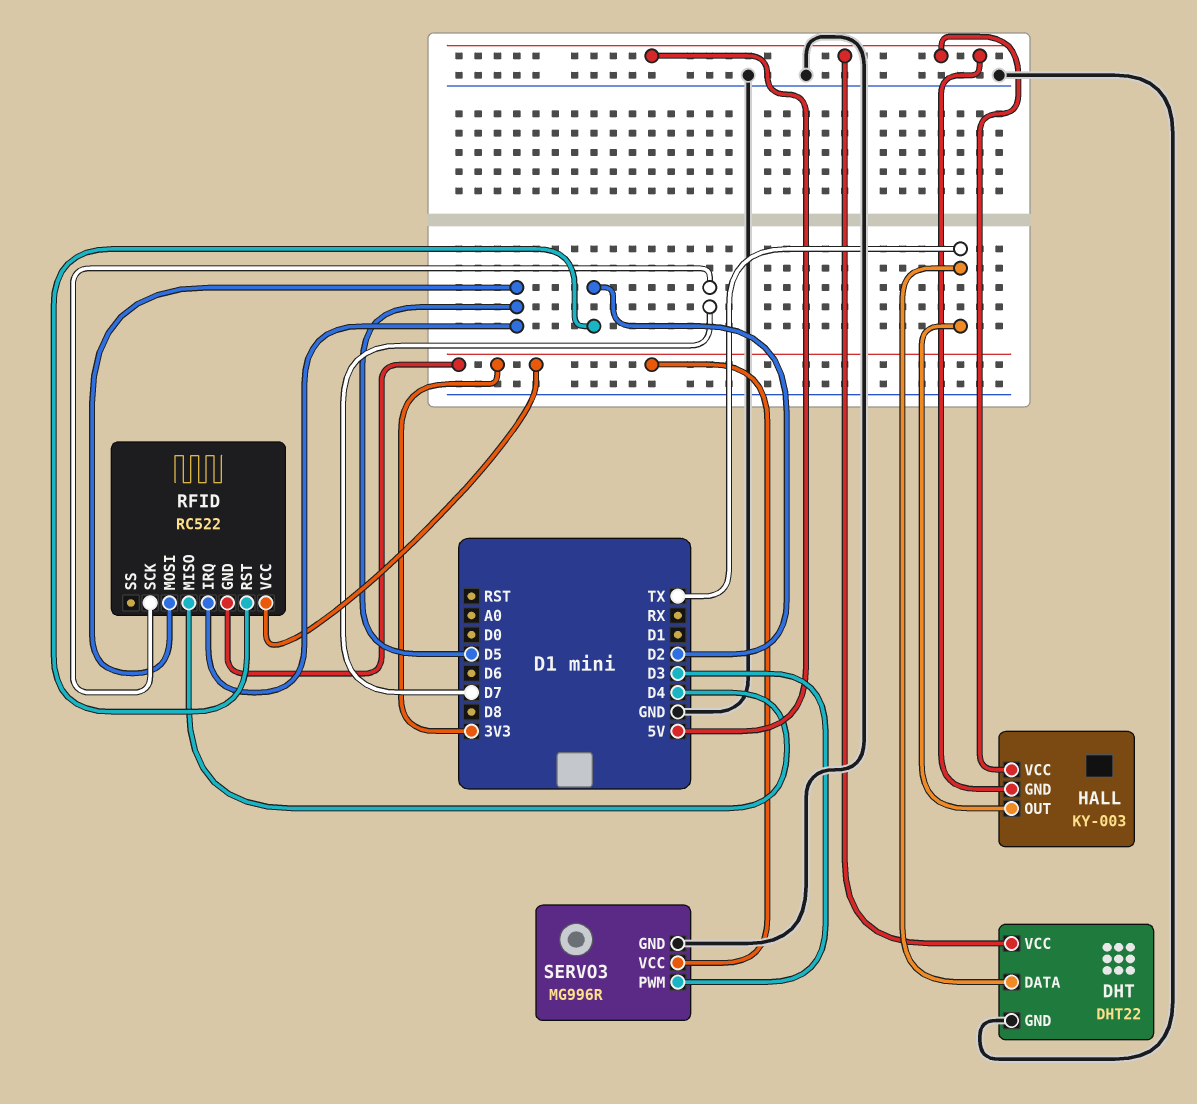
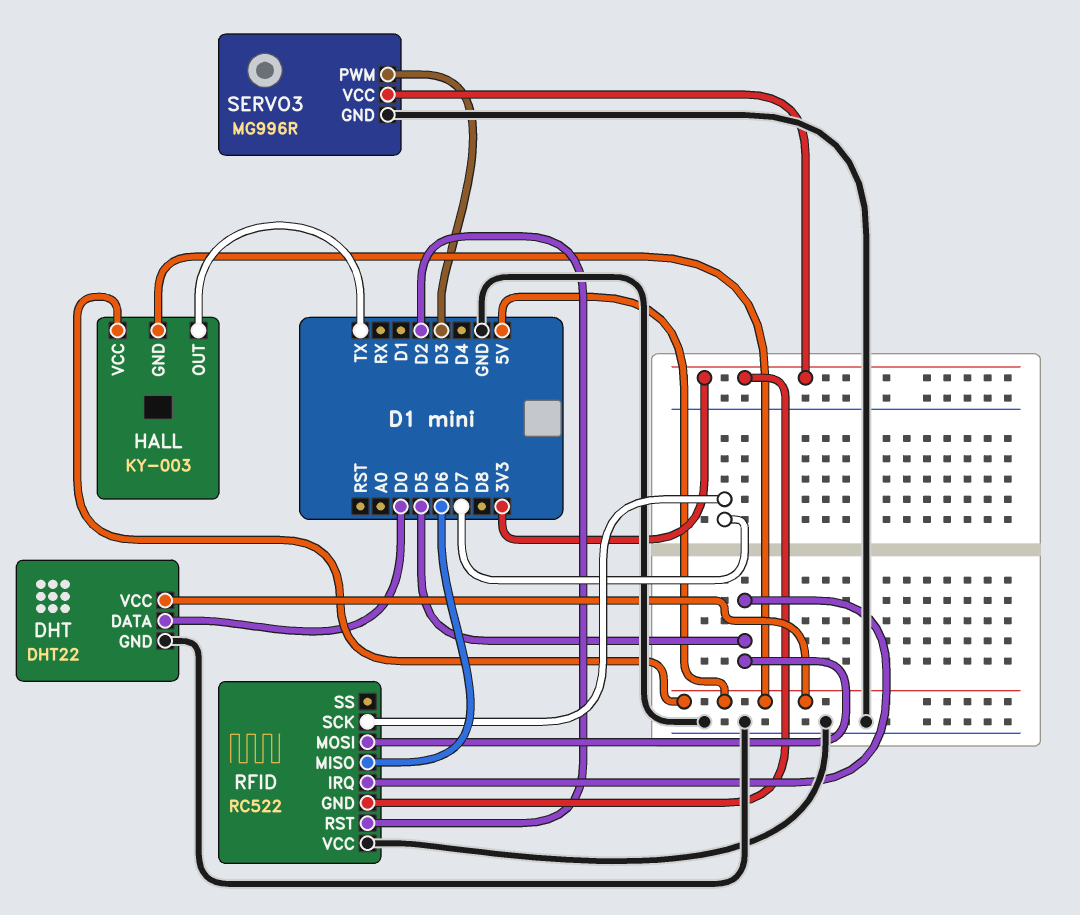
DHT pin DATA: TX -> D0
RFID pin MISO: D4 -> D6
RFID pin VCC: 3V3 -> GND

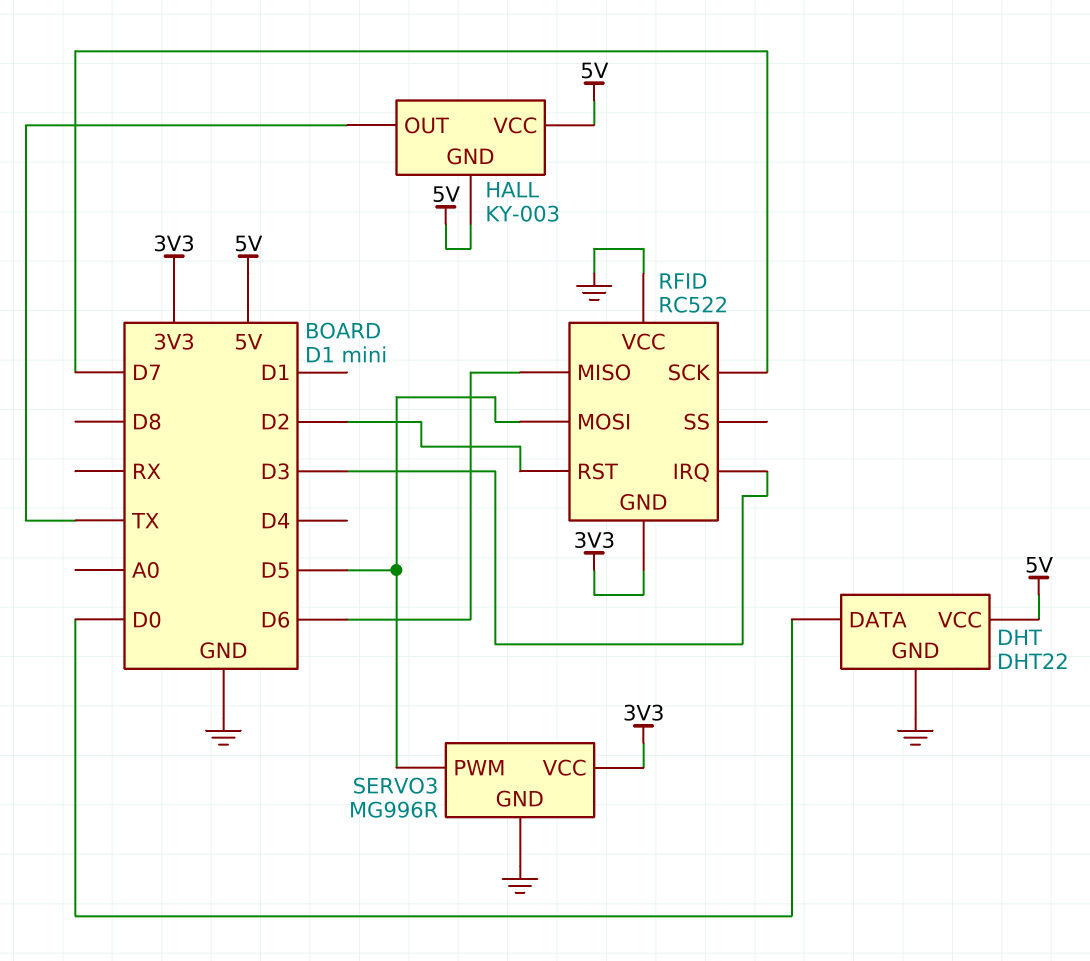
RFID pin IRQ: D5 -> D3
SERVO3 pin PWM: D3 -> D5

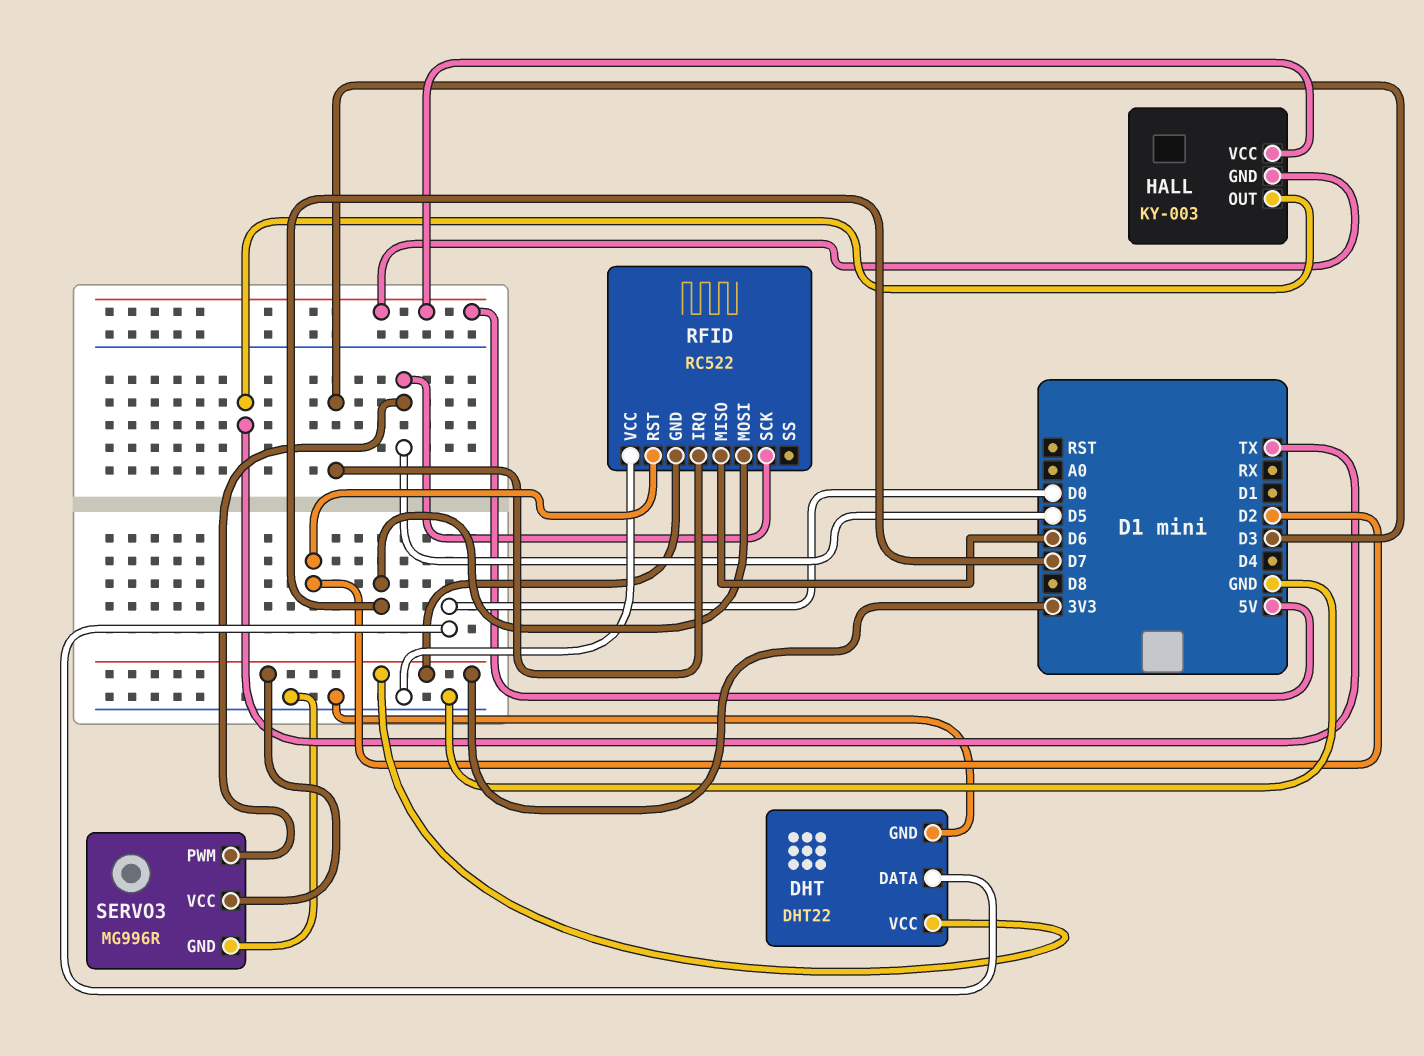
DHT pin VCC: 5V -> 3V3
RFID pin MOSI: D5 -> D7
RFID pin SCK: D7 -> D5

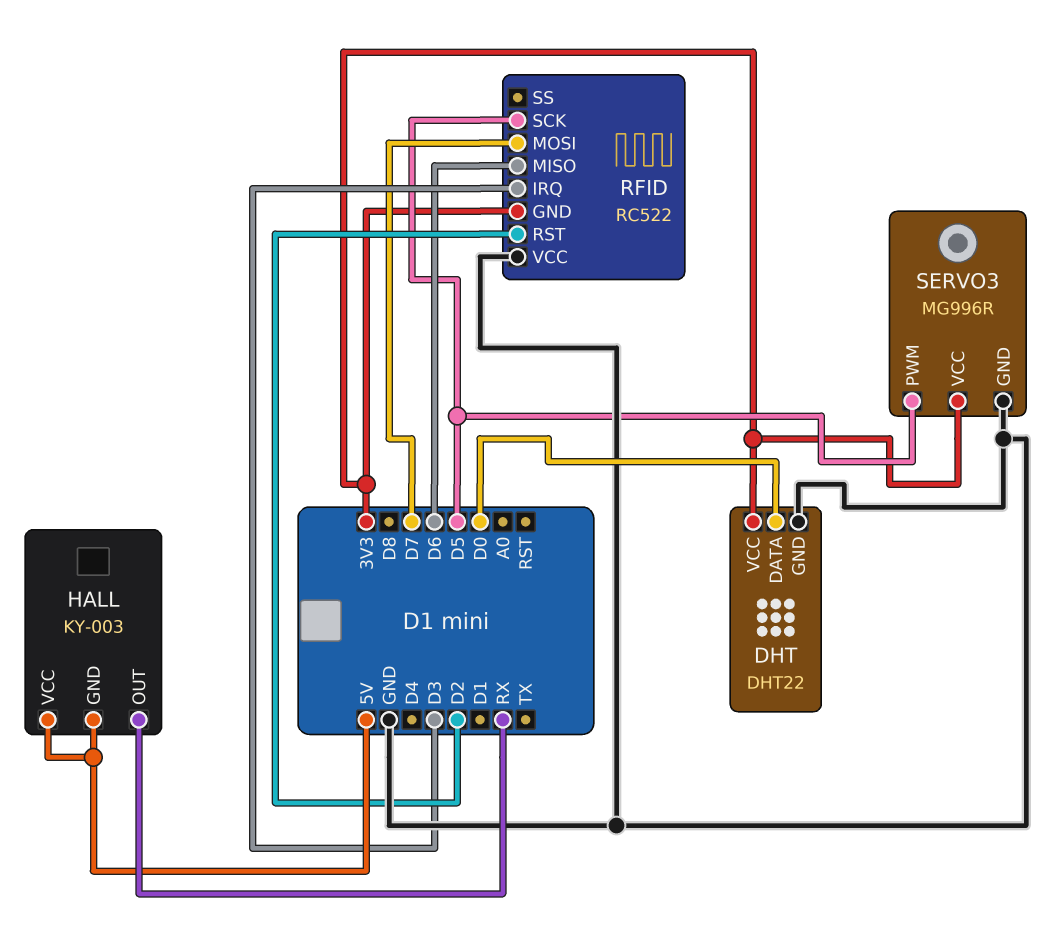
HALL pin OUT: TX -> RX

